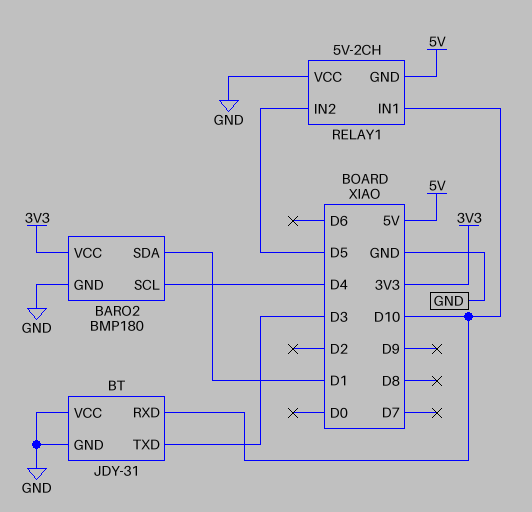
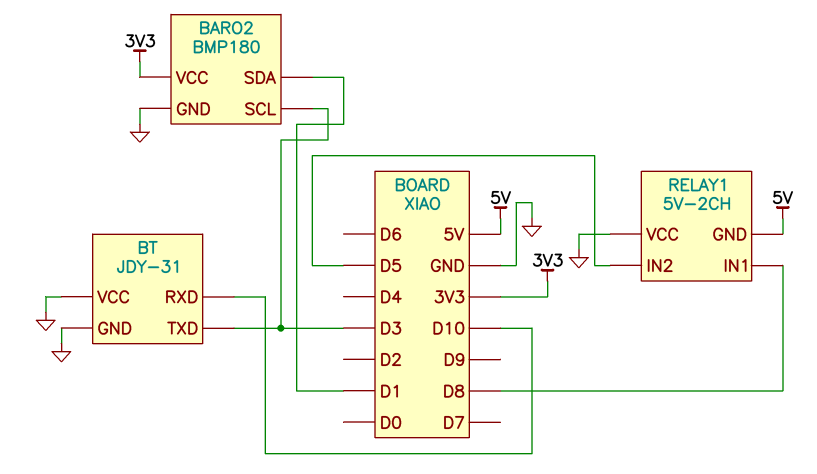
BARO2 pin SCL: D4 -> D3
RELAY1 pin IN1: D10 -> D8

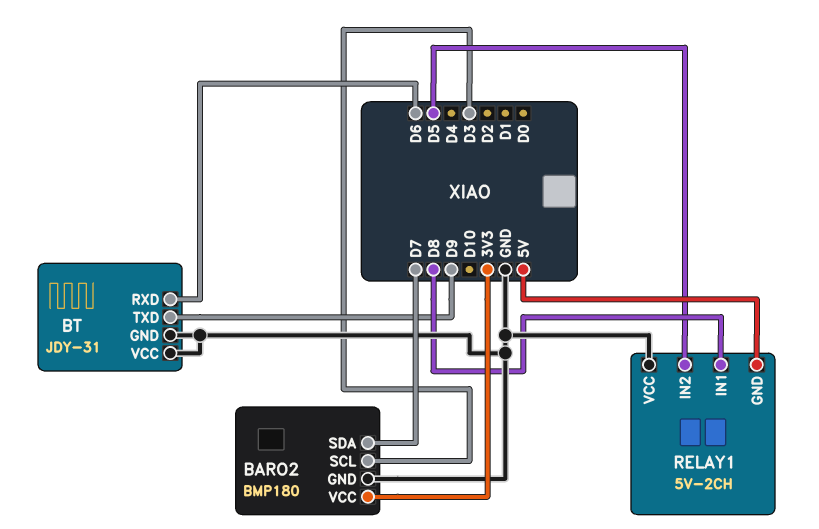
BARO2 pin SDA: D1 -> D7
BT pin RXD: D10 -> D6
BT pin TXD: D3 -> D9

